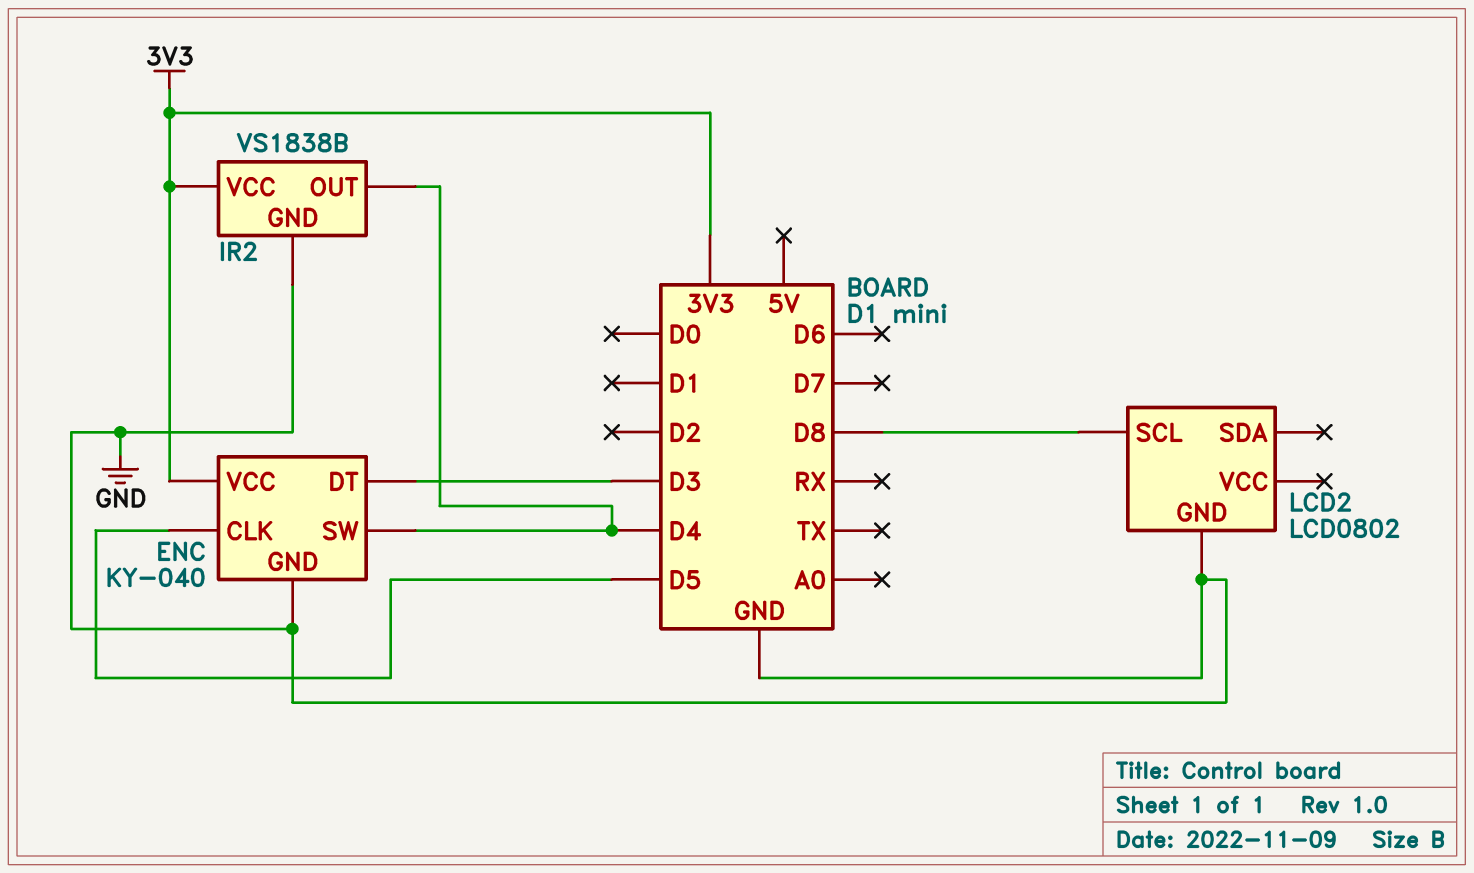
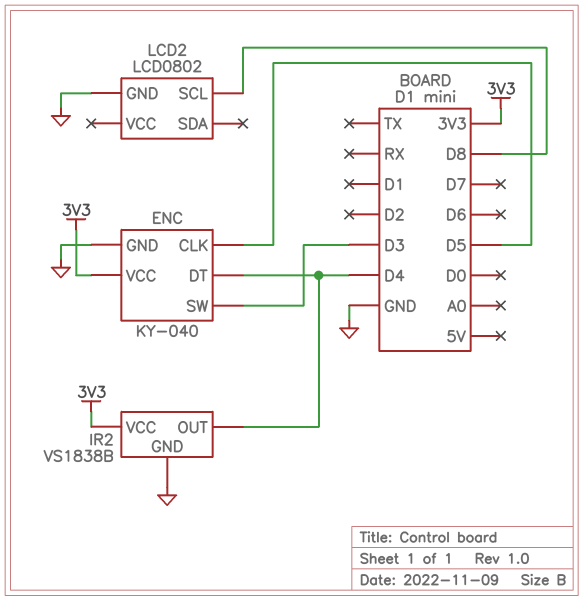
ENC pin DT: D3 -> D4
ENC pin SW: D4 -> D3

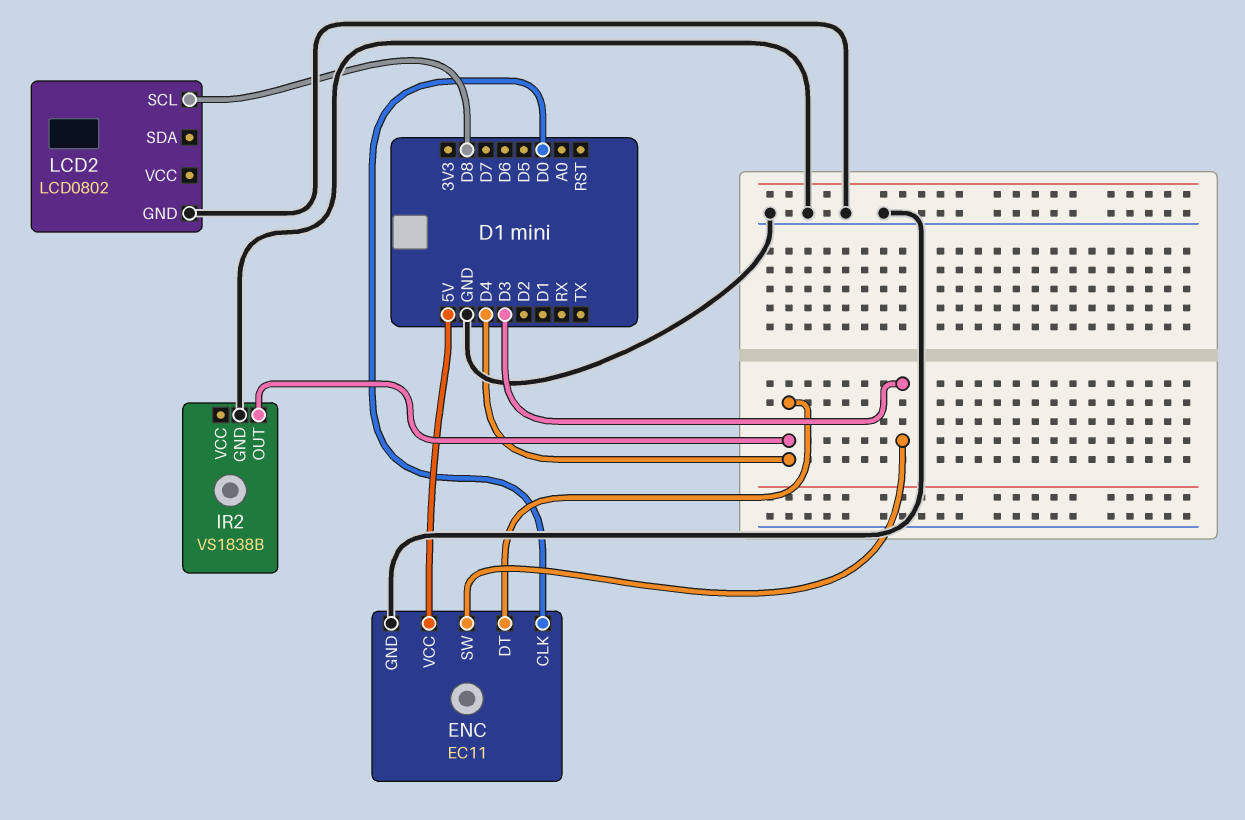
ENC: KY-040 -> EC11
ENC pin CLK: D5 -> D0
ENC pin VCC: 3V3 -> 5V
IR2 pin VCC: 3V3 -> none

